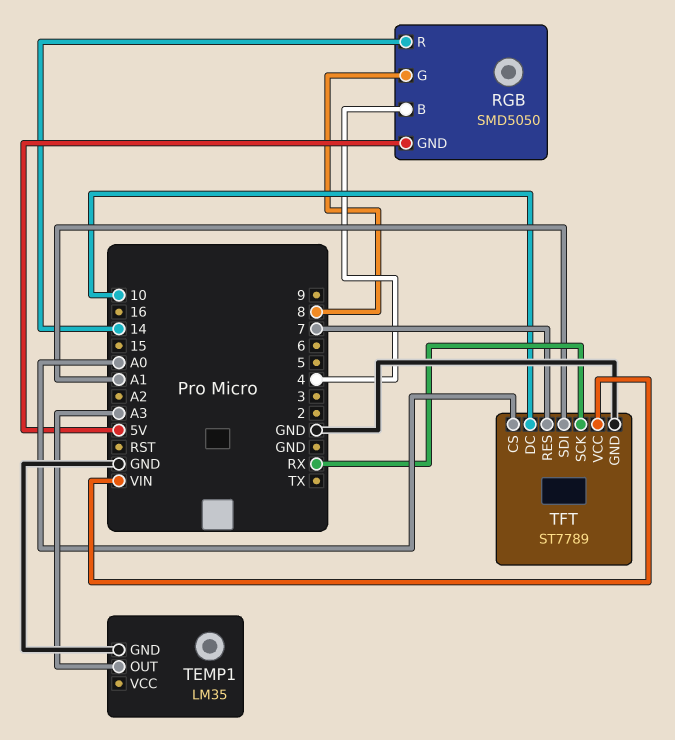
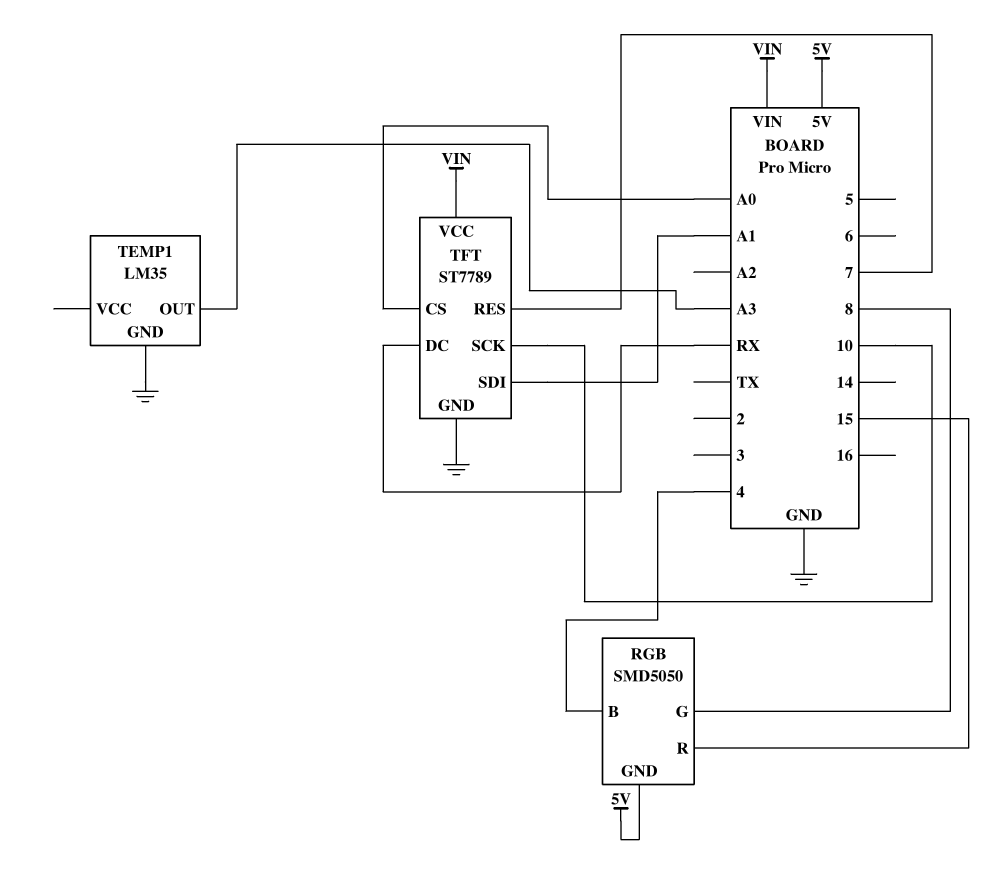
RGB pin R: 14 -> 15
TFT pin DC: 10 -> RX
TFT pin SCK: RX -> 10

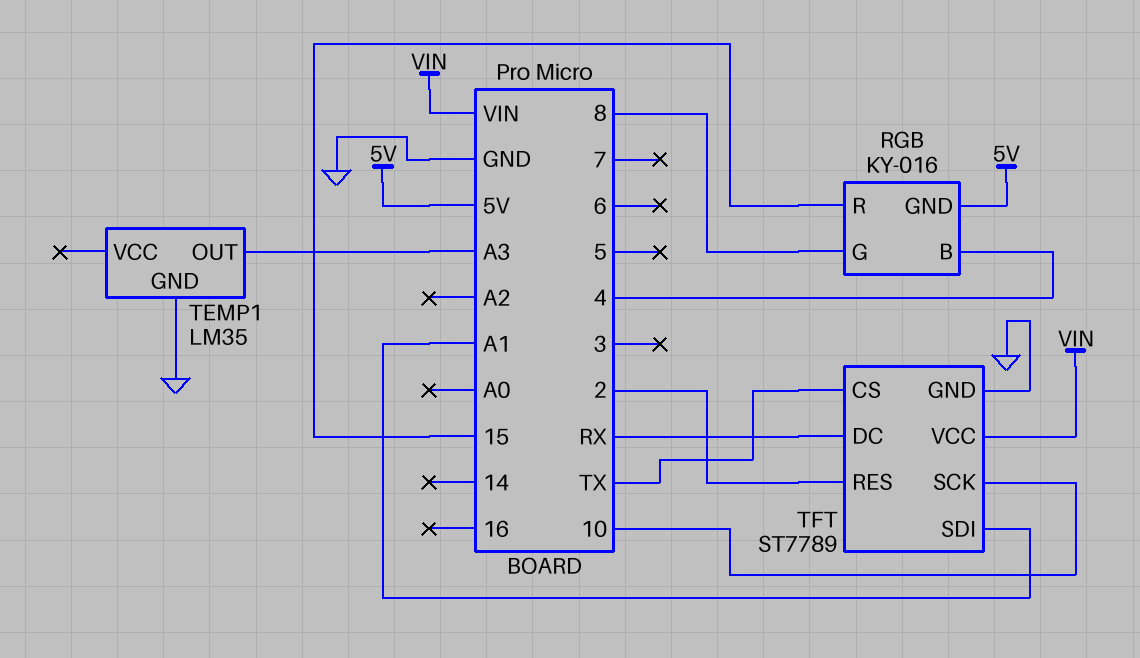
RGB: SMD5050 -> KY-016
TFT pin CS: A0 -> TX
TFT pin RES: 7 -> 2

